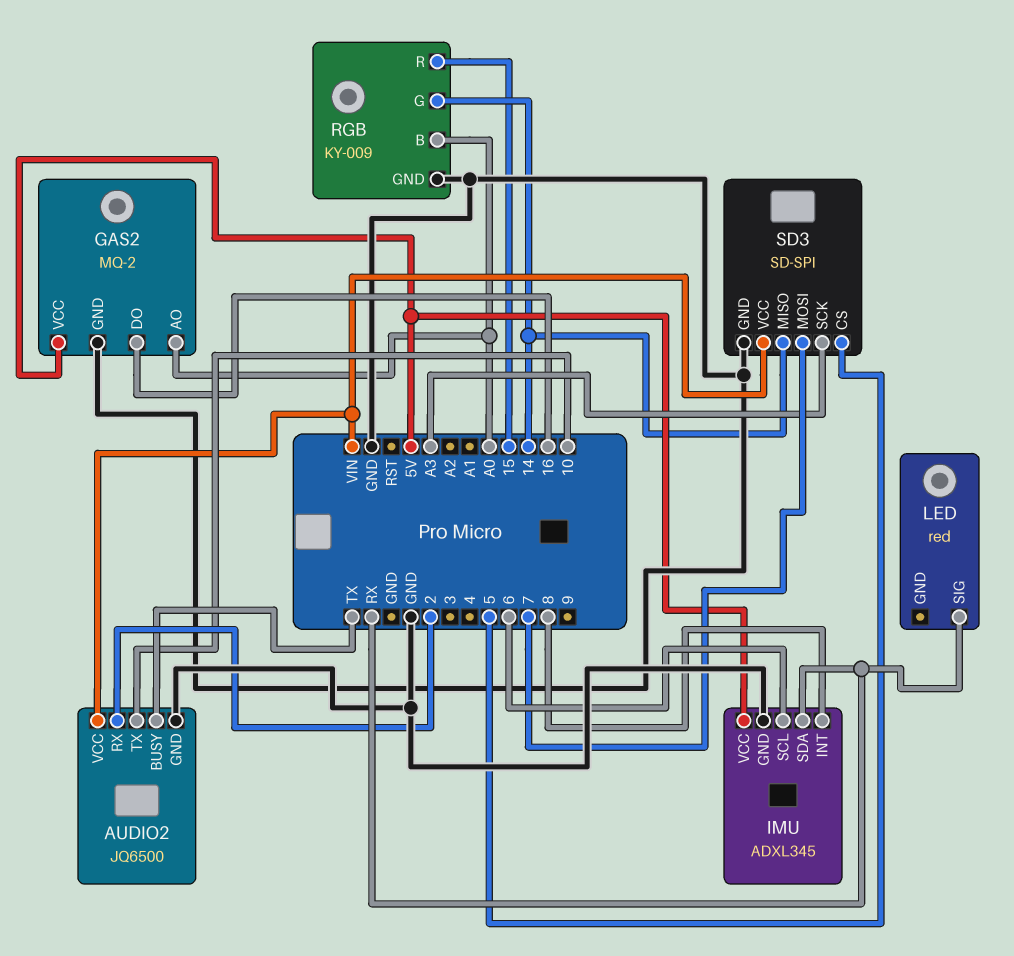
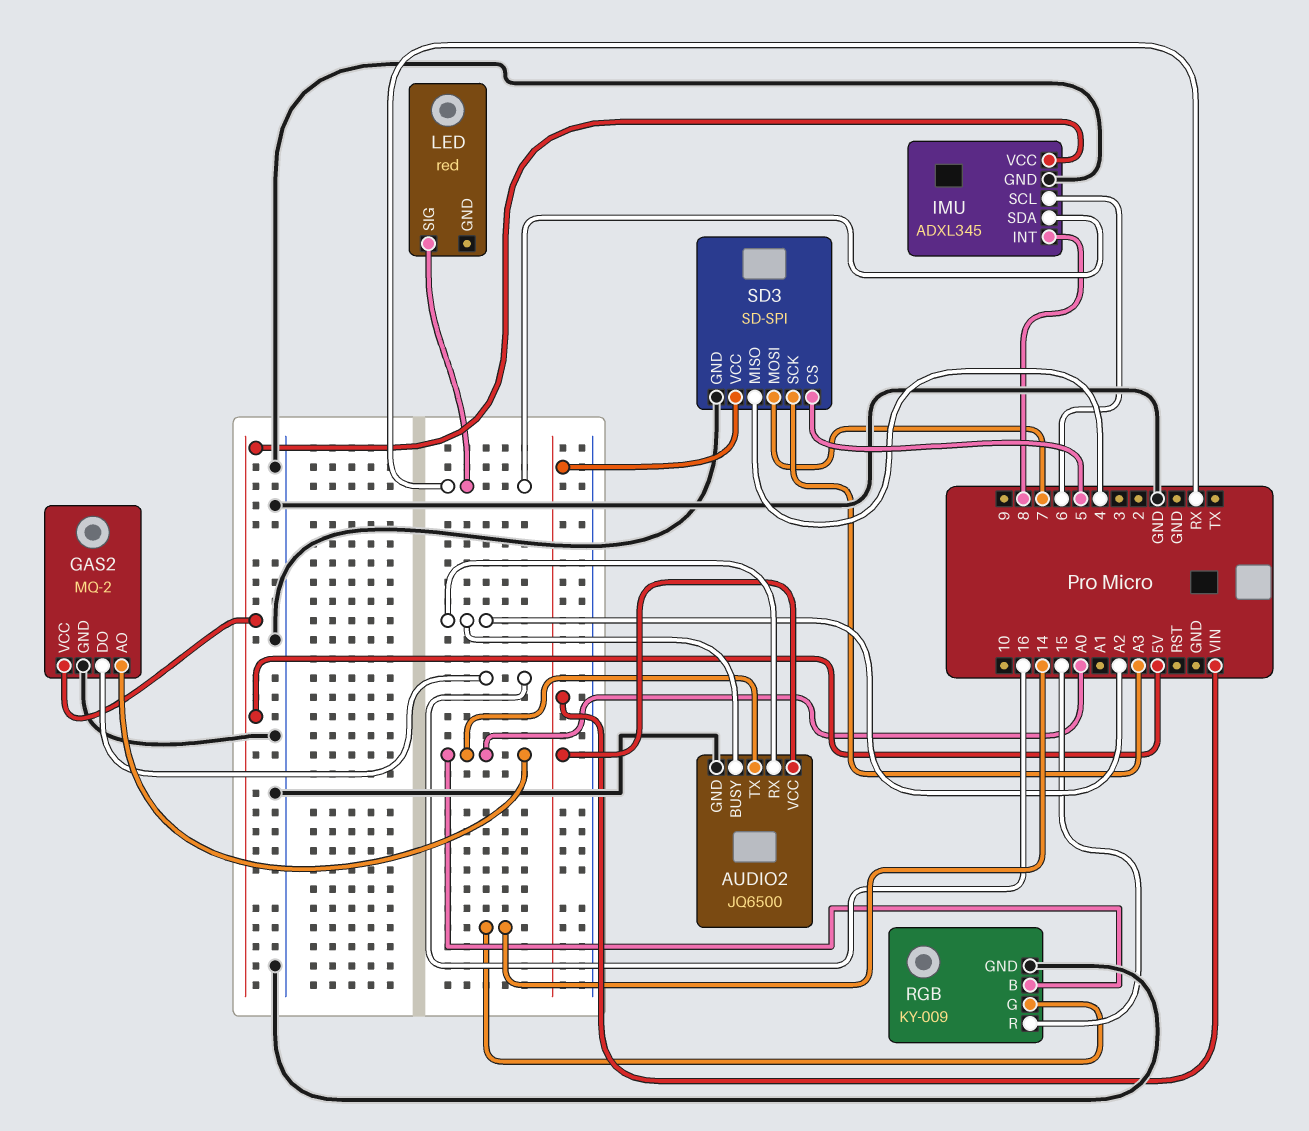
AUDIO2 pin BUSY: TX -> A2
AUDIO2 pin RX: 2 -> A2
AUDIO2 pin TX: 10 -> A0
SD3 pin MISO: 14 -> 4

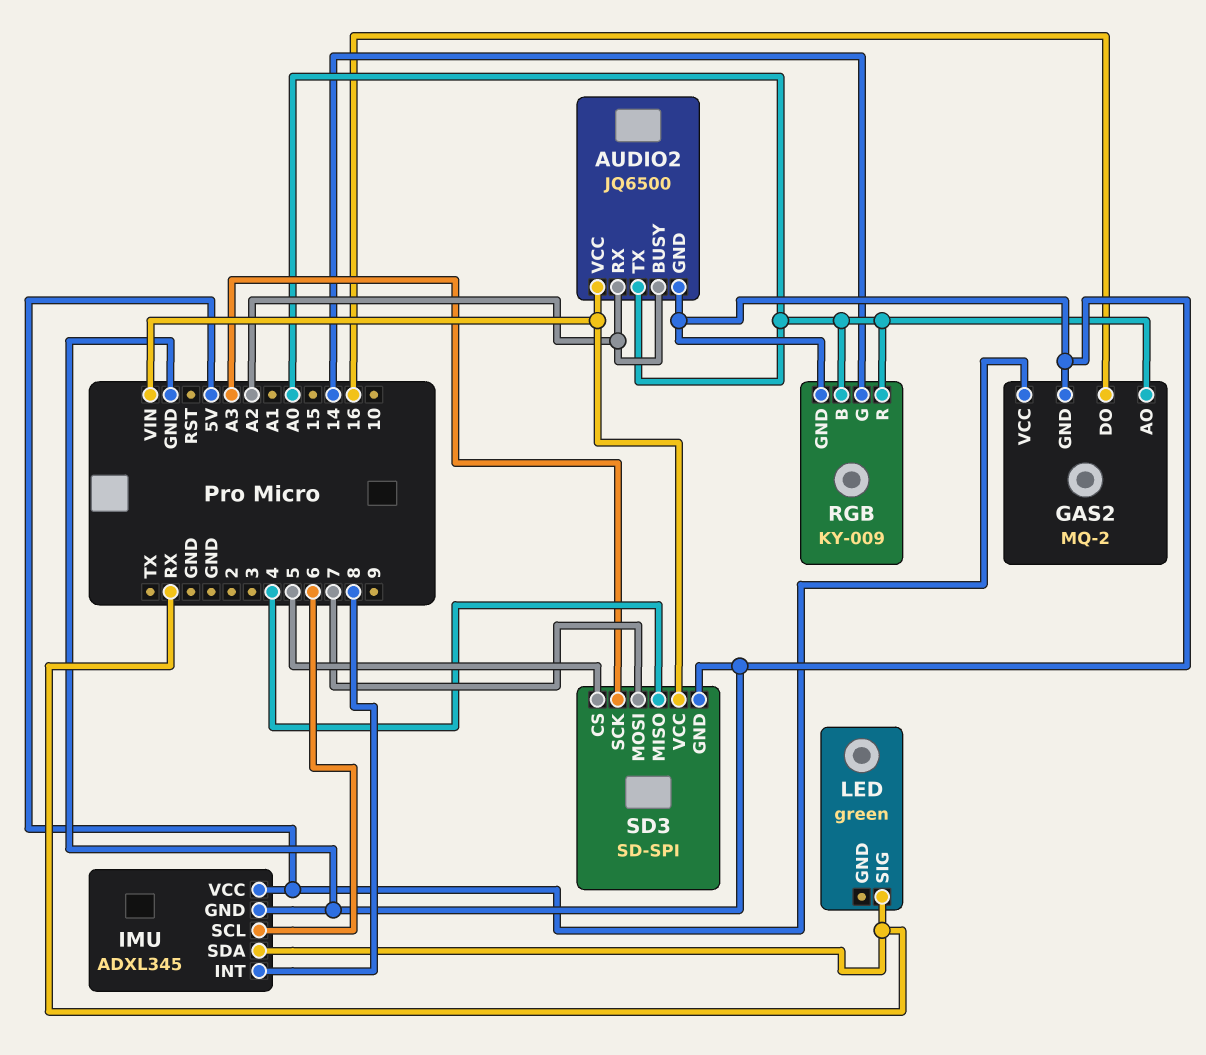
LED: red -> green
RGB pin R: 15 -> A0

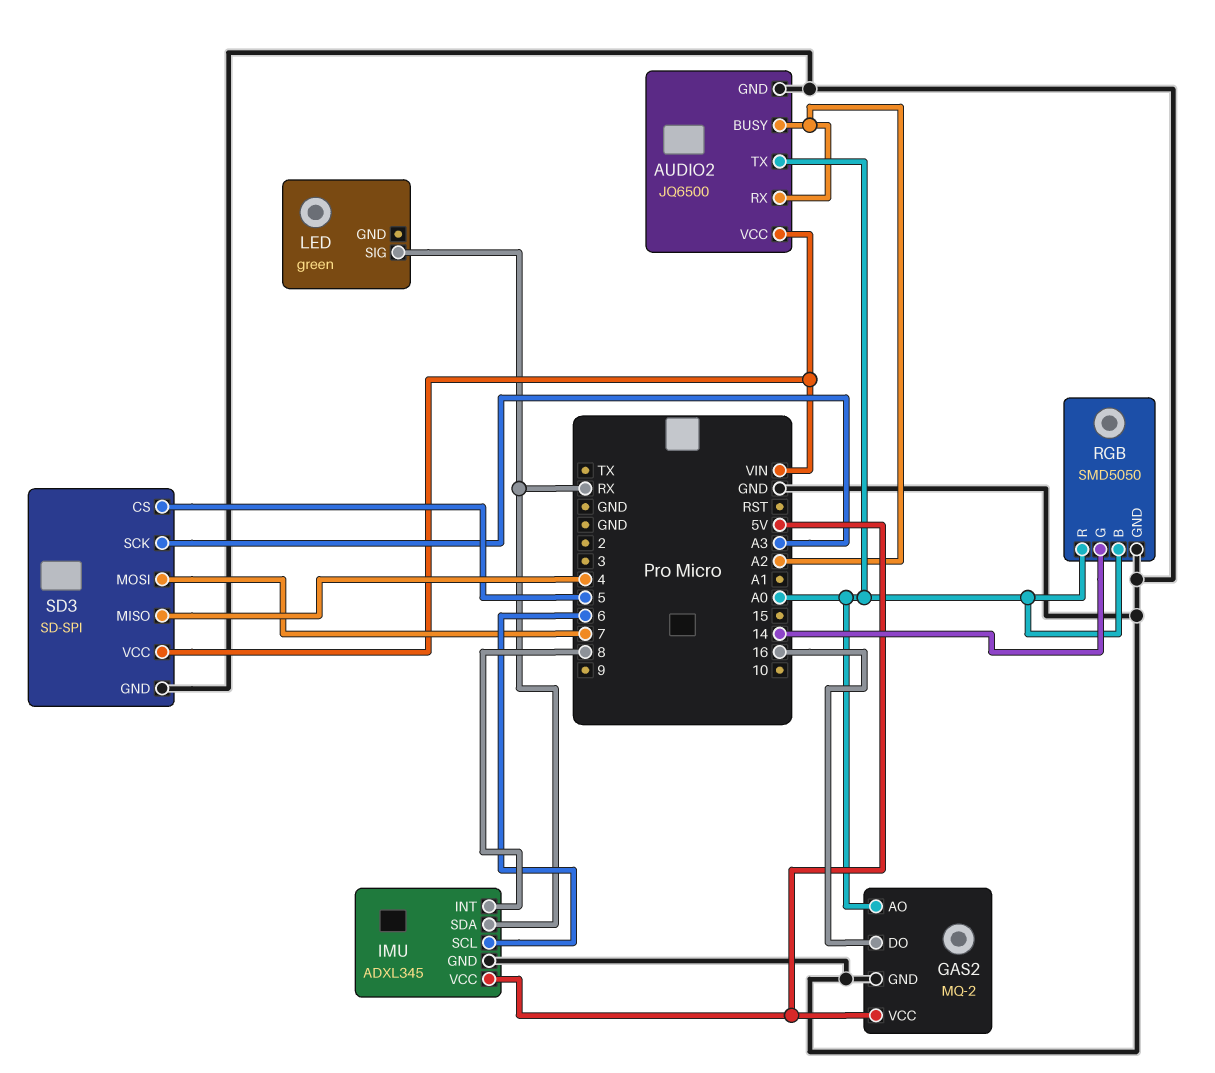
RGB: KY-009 -> SMD5050

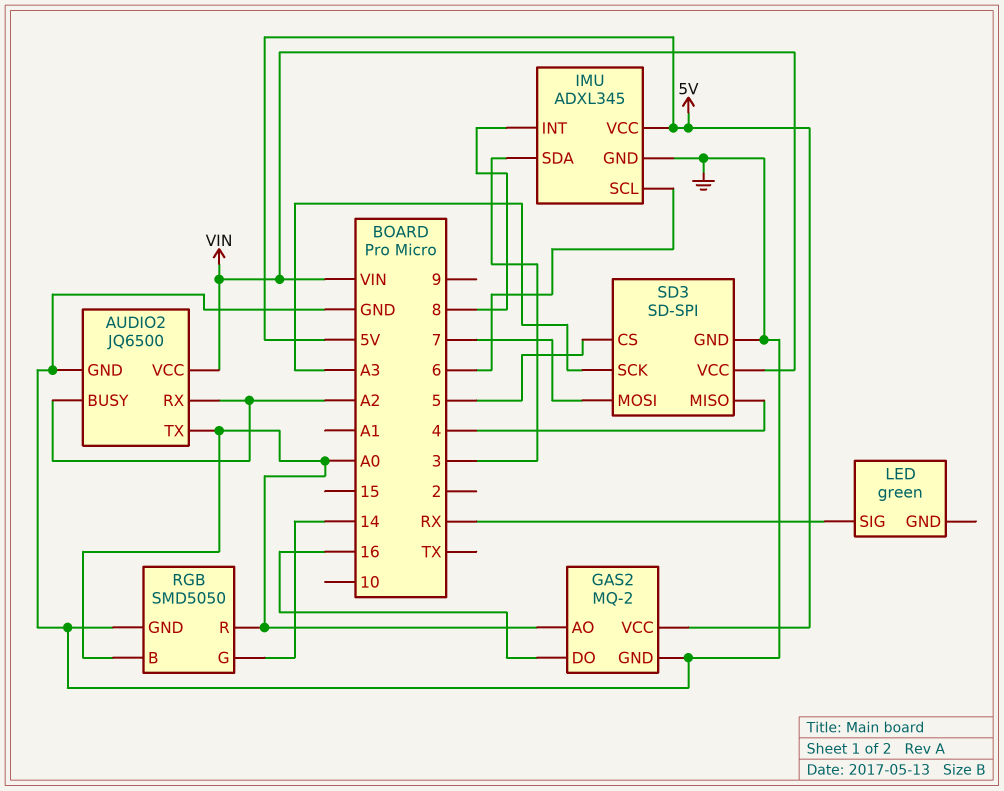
IMU pin SDA: RX -> 3

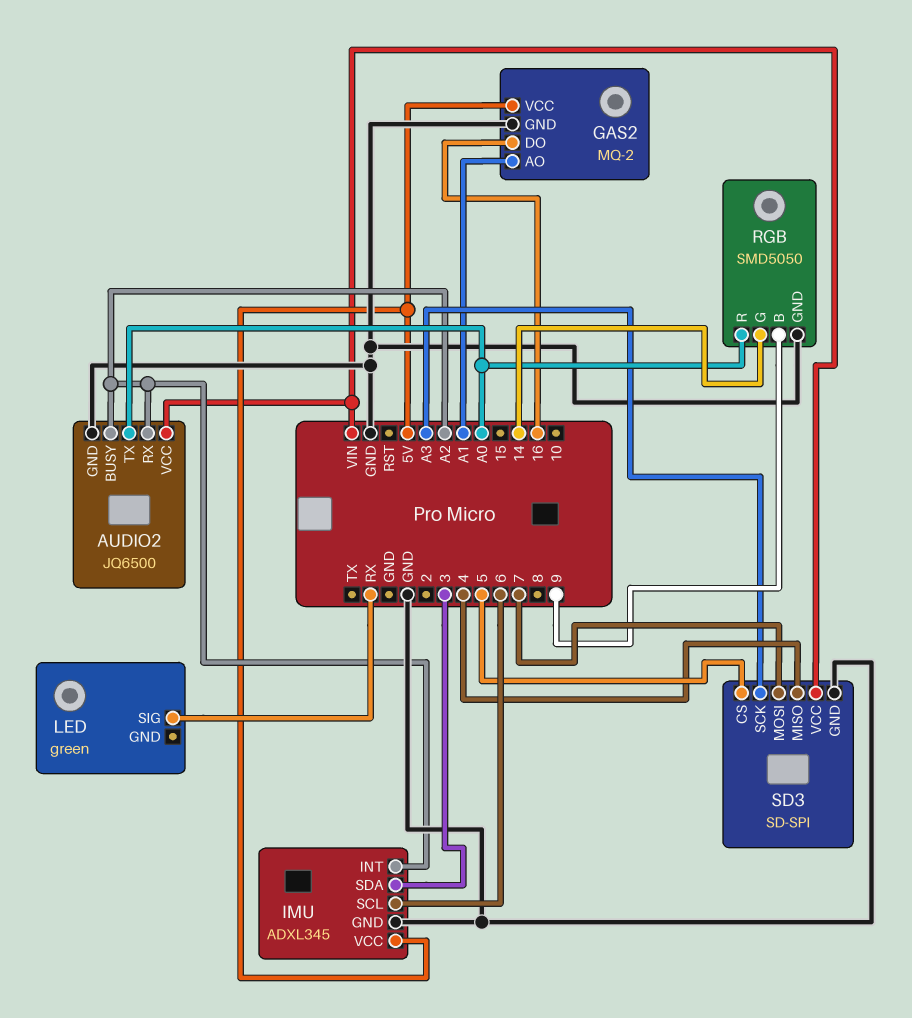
GAS2 pin AO: A0 -> A1
IMU pin INT: 8 -> A2
RGB pin B: A0 -> 9

